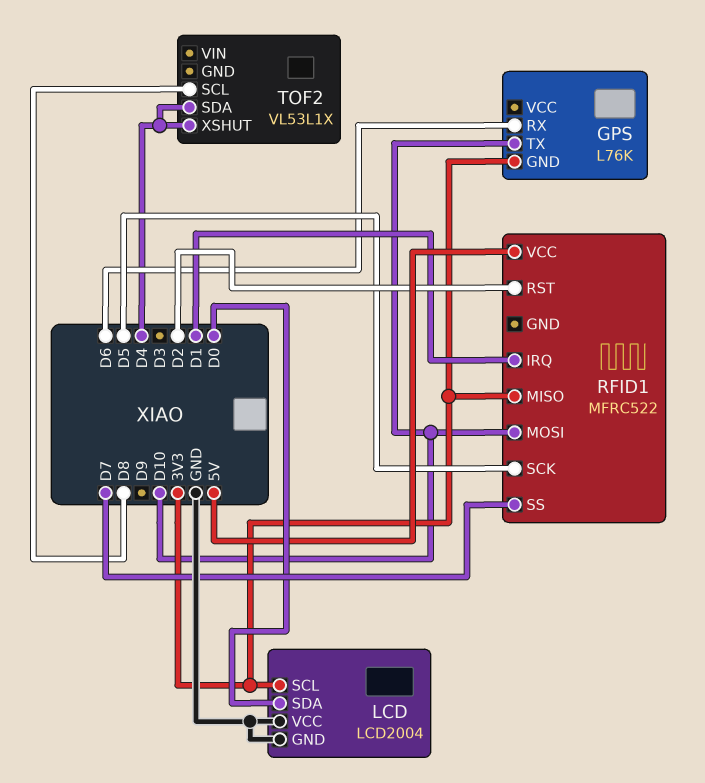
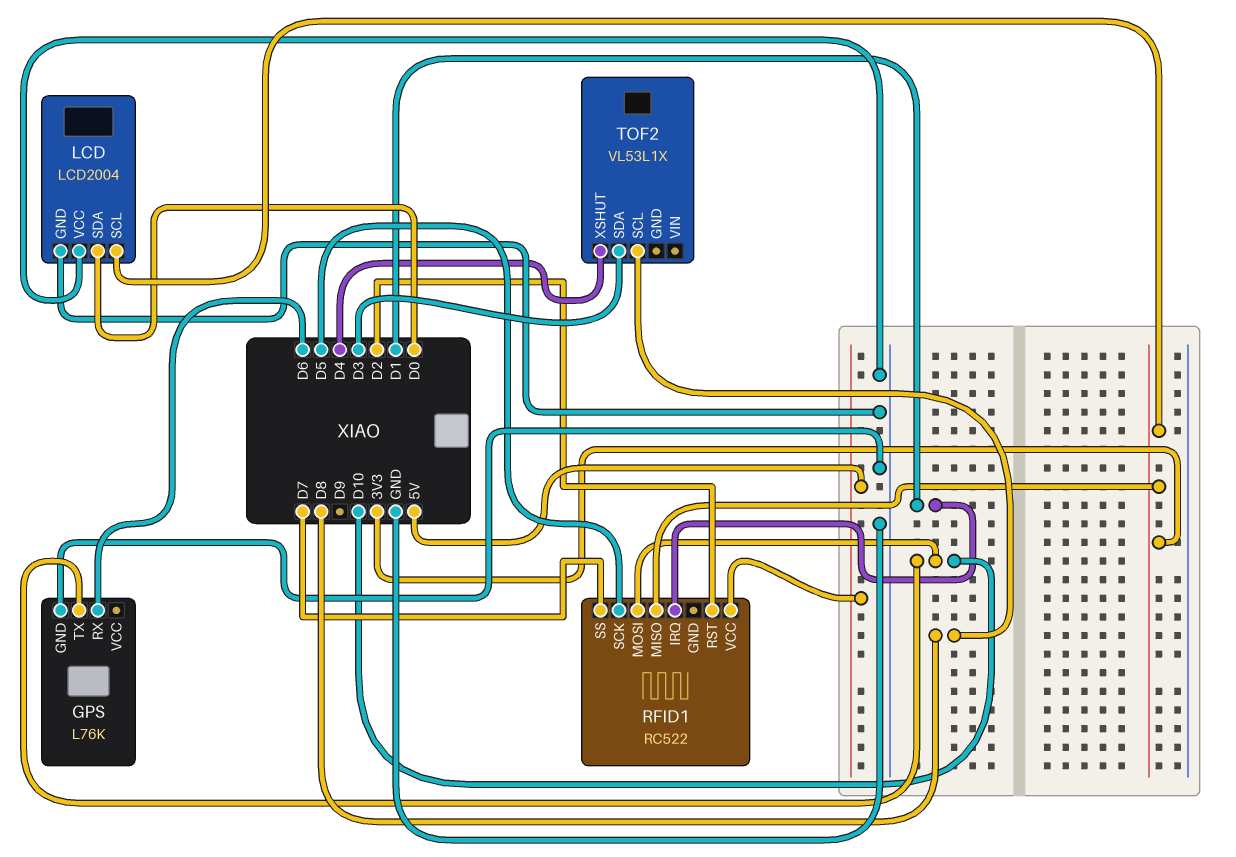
GPS pin GND: 3V3 -> GND
RFID1: MFRC522 -> RC522
TOF2 pin SDA: D4 -> D3

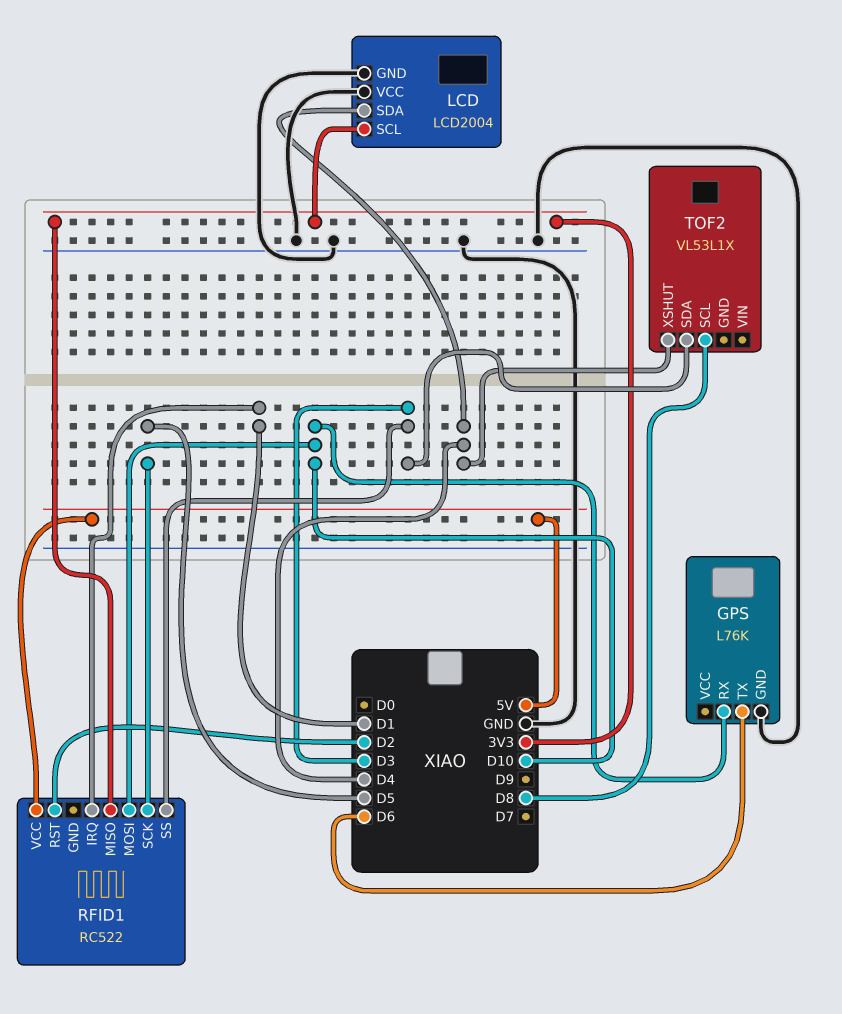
GPS pin RX: D6 -> D10
GPS pin TX: D10 -> D6
LCD pin SDA: D0 -> D4
RFID1 pin SS: D7 -> D3

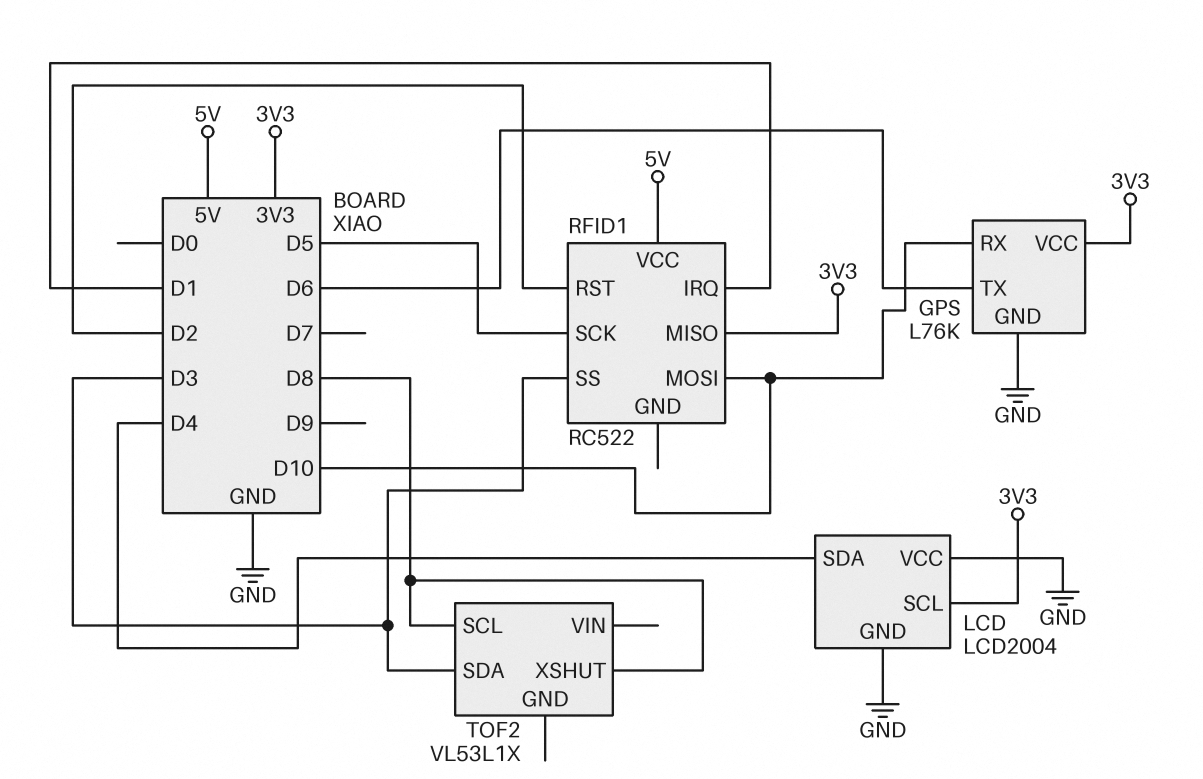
GPS pin VCC: none -> 3V3
TOF2 pin XSHUT: D4 -> D8

